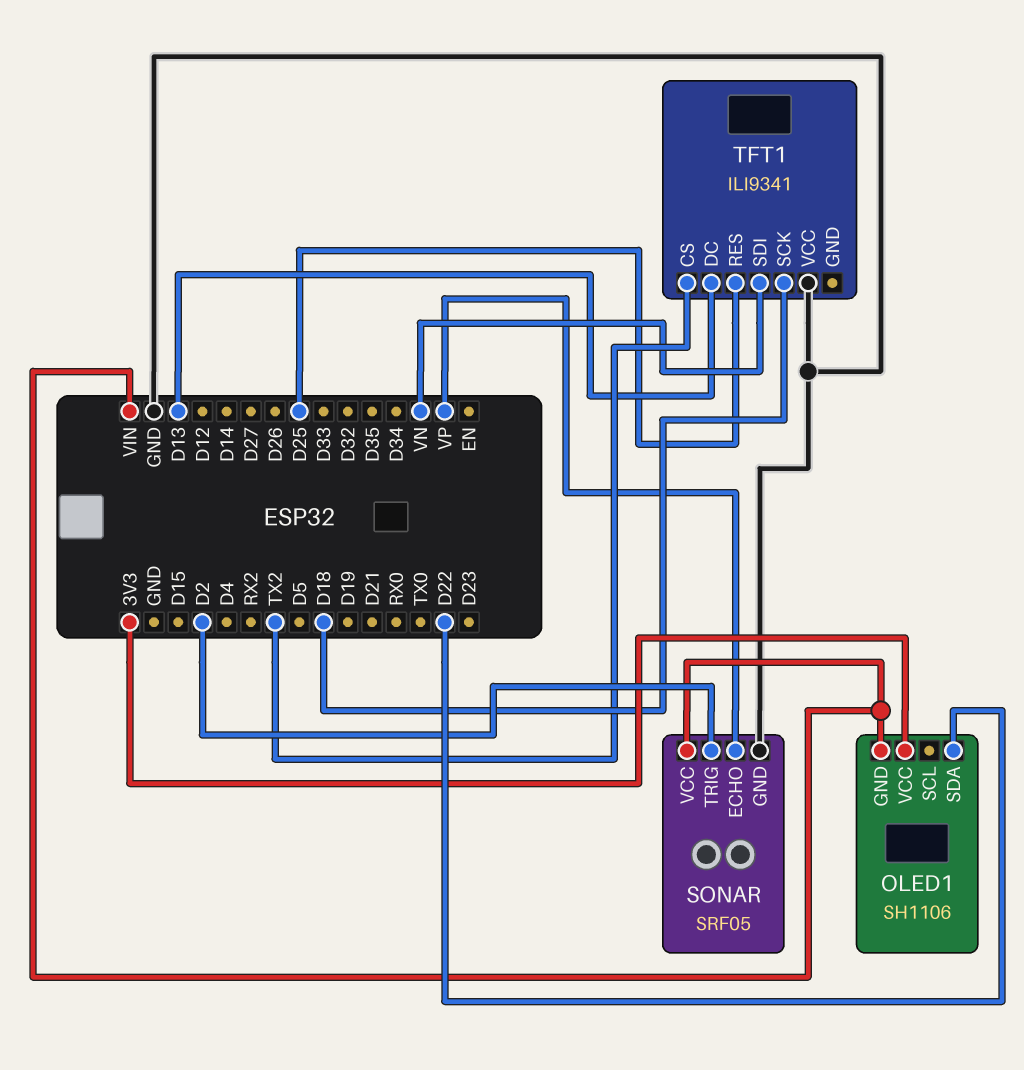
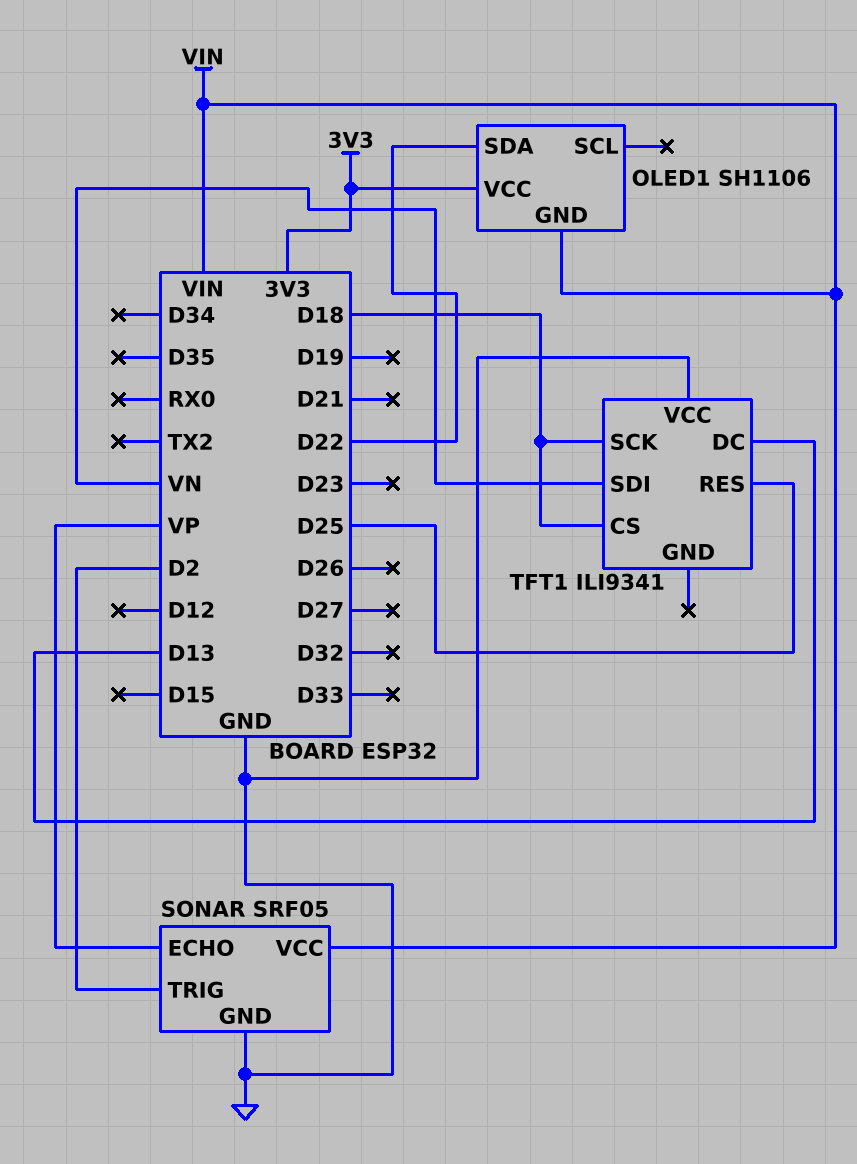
TFT1 pin CS: TX2 -> D18

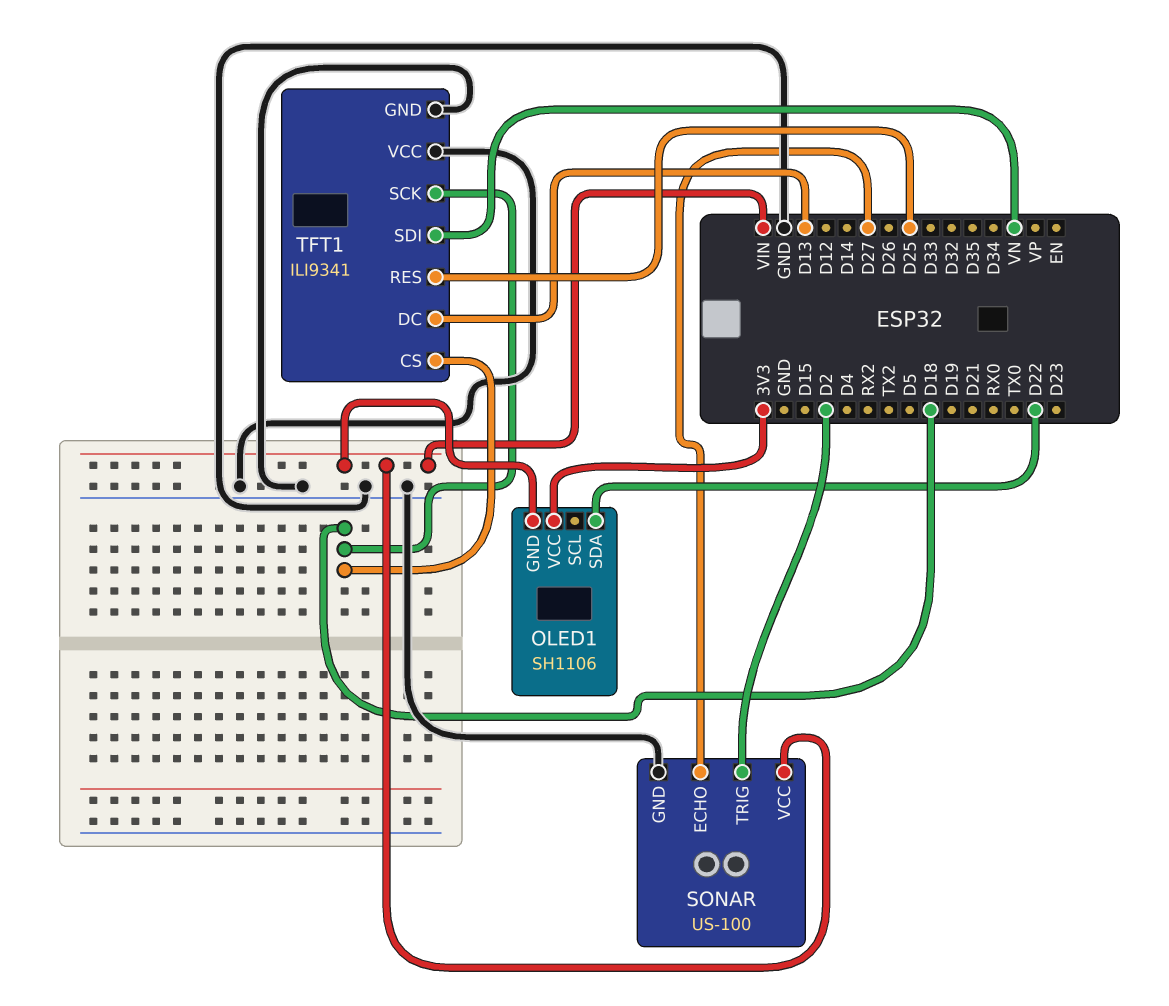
SONAR: SRF05 -> US-100
SONAR pin ECHO: VP -> D27
TFT1 pin GND: none -> GND

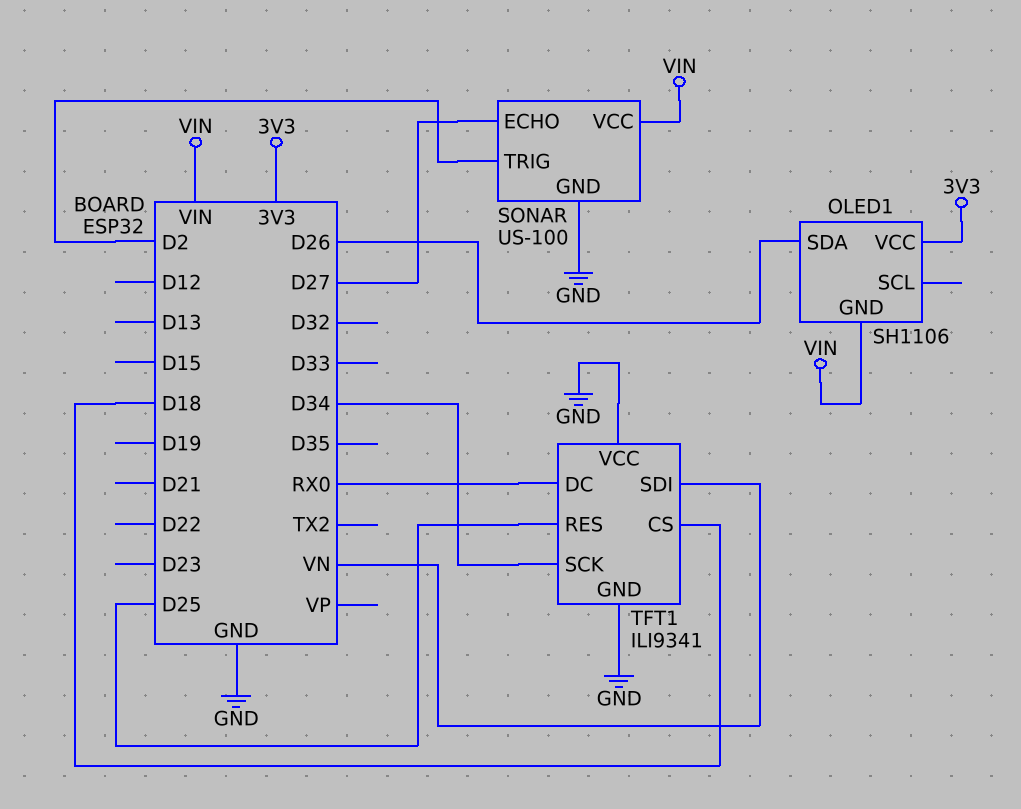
OLED1 pin SDA: D22 -> D26
TFT1 pin DC: D13 -> RX0
TFT1 pin SCK: D18 -> D34

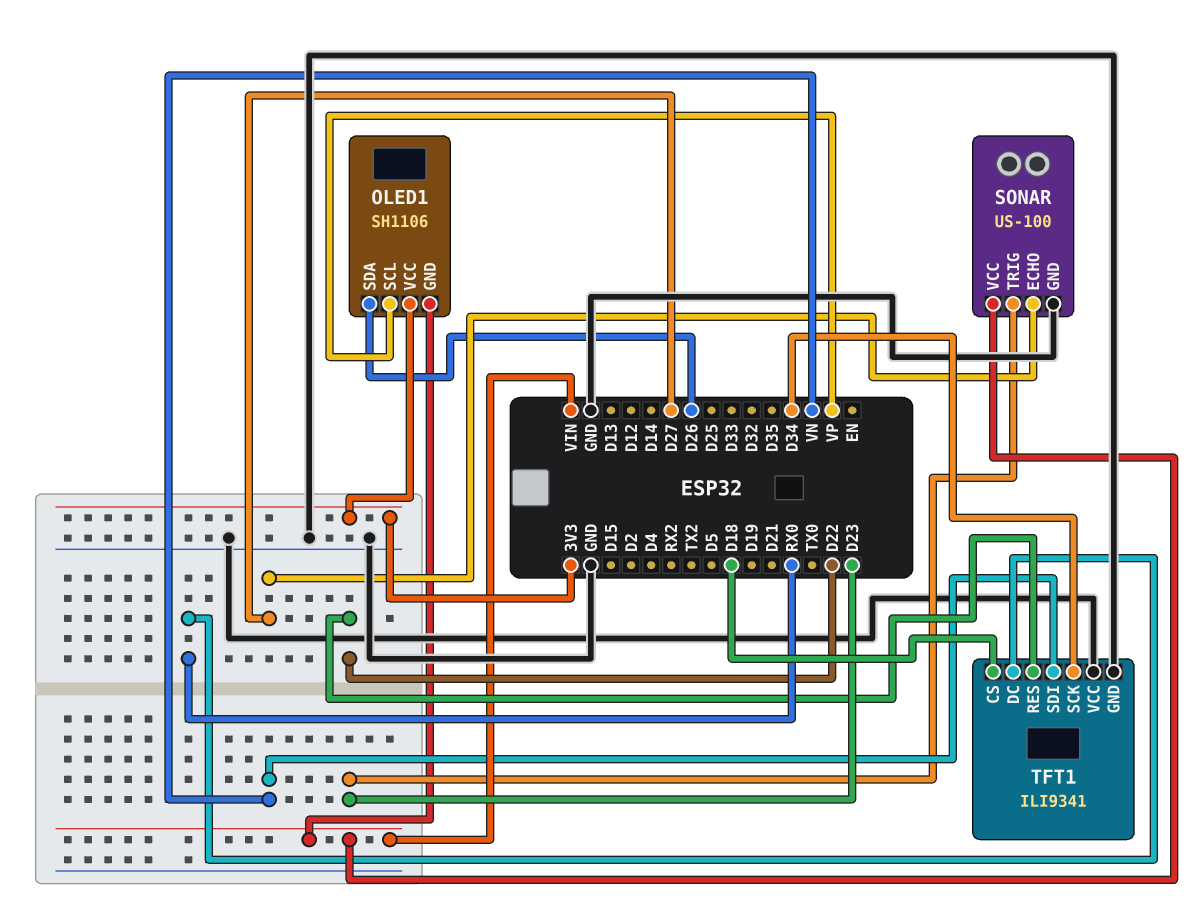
OLED1 pin SCL: none -> VP
SONAR pin TRIG: D2 -> D23
TFT1 pin RES: D25 -> D22

